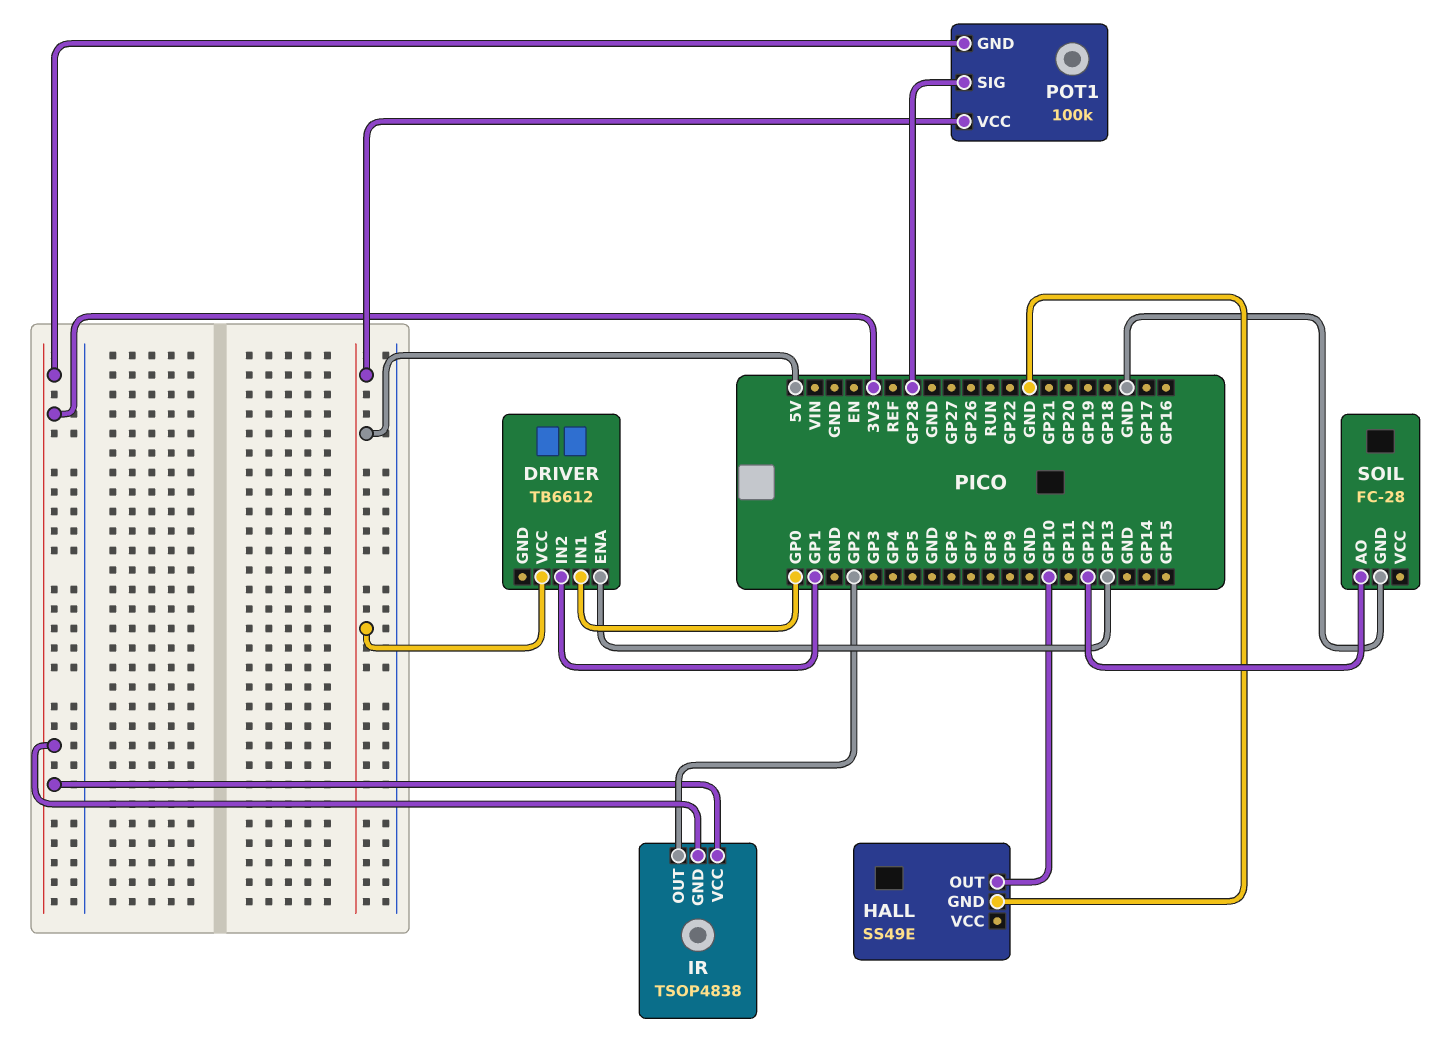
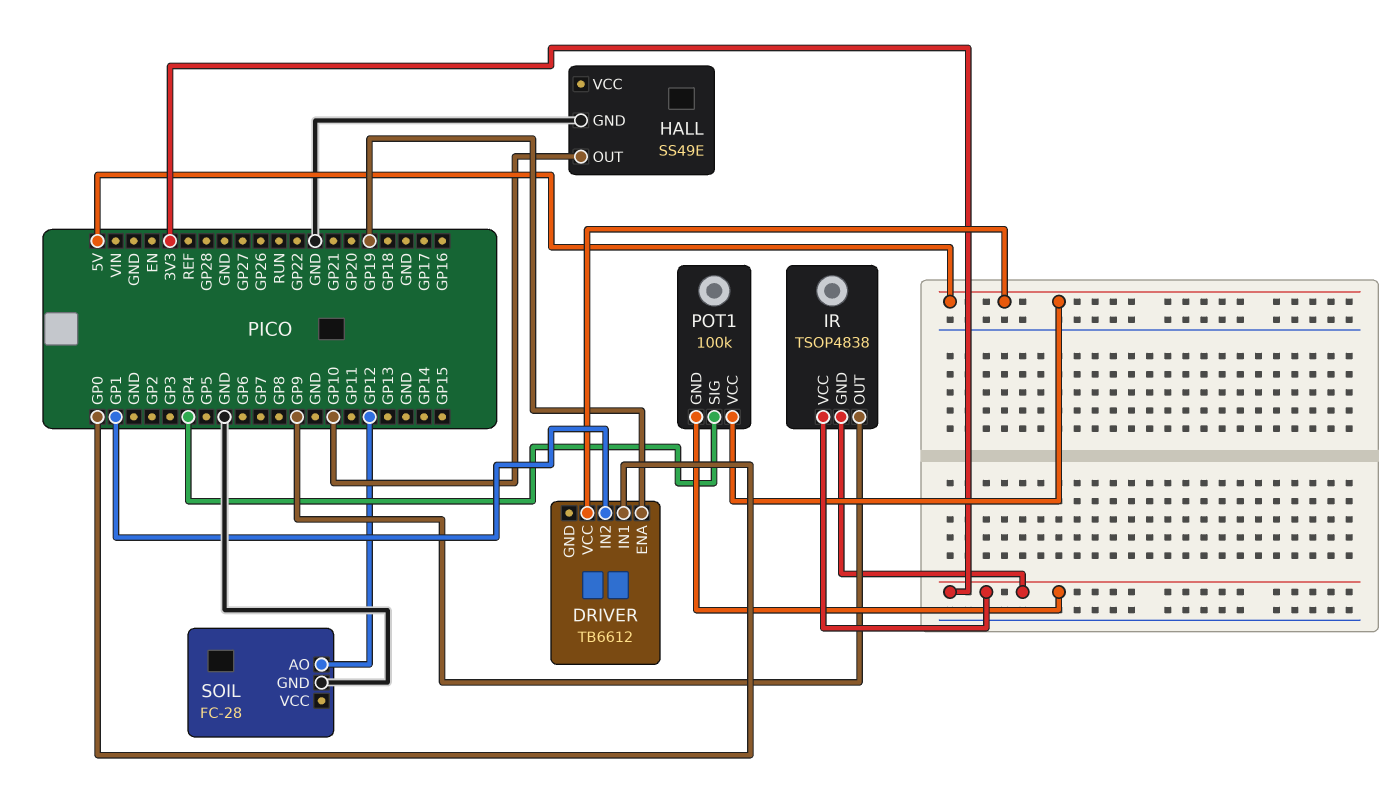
DRIVER pin ENA: GP13 -> GP19
IR pin OUT: GP2 -> GP9
POT1 pin SIG: GP28 -> GP4

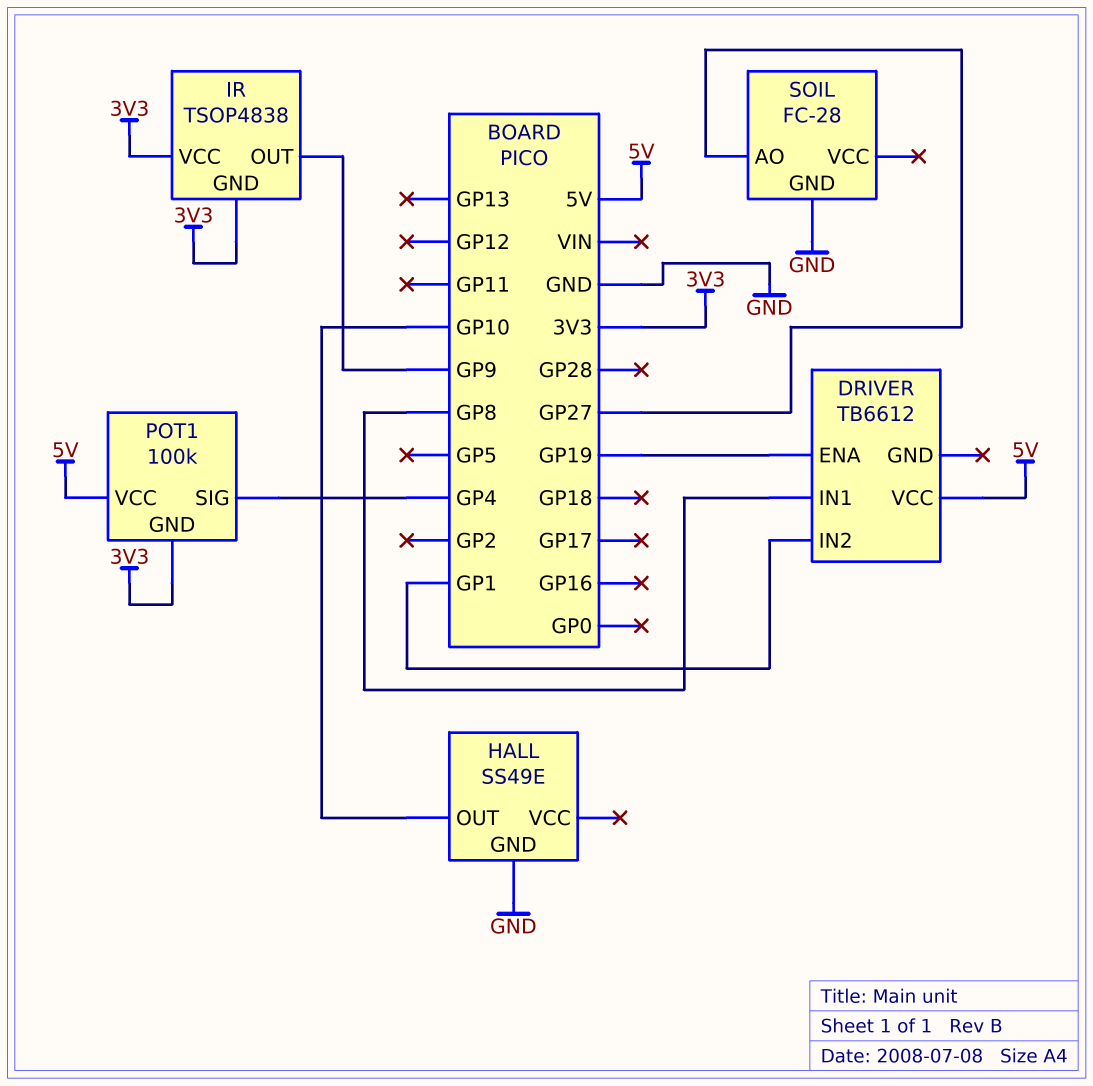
DRIVER pin IN1: GP0 -> GP8
SOIL pin AO: GP12 -> GP27

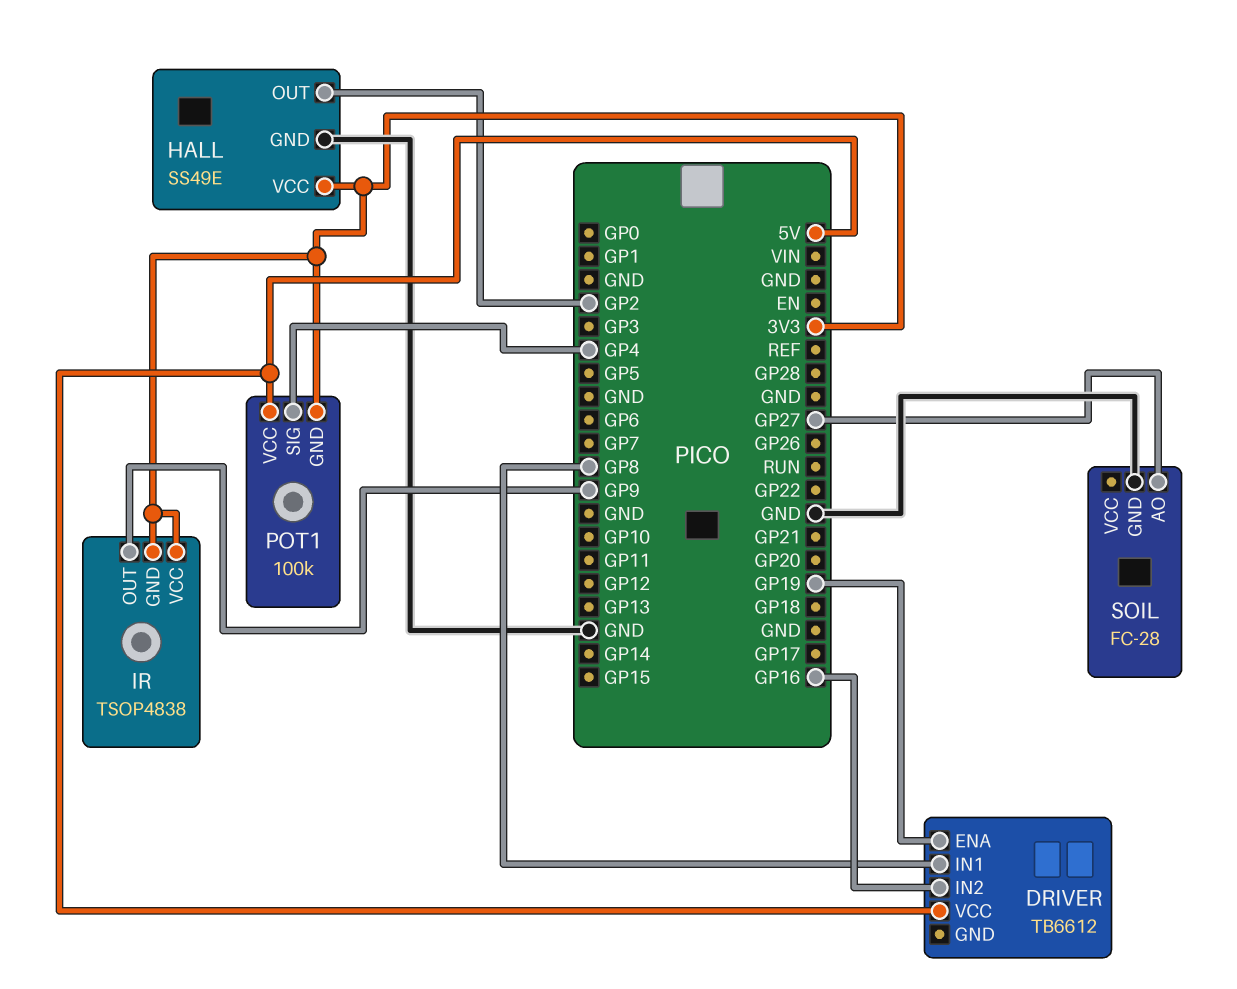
DRIVER pin IN2: GP1 -> GP16
HALL pin OUT: GP10 -> GP2
HALL pin VCC: none -> 3V3

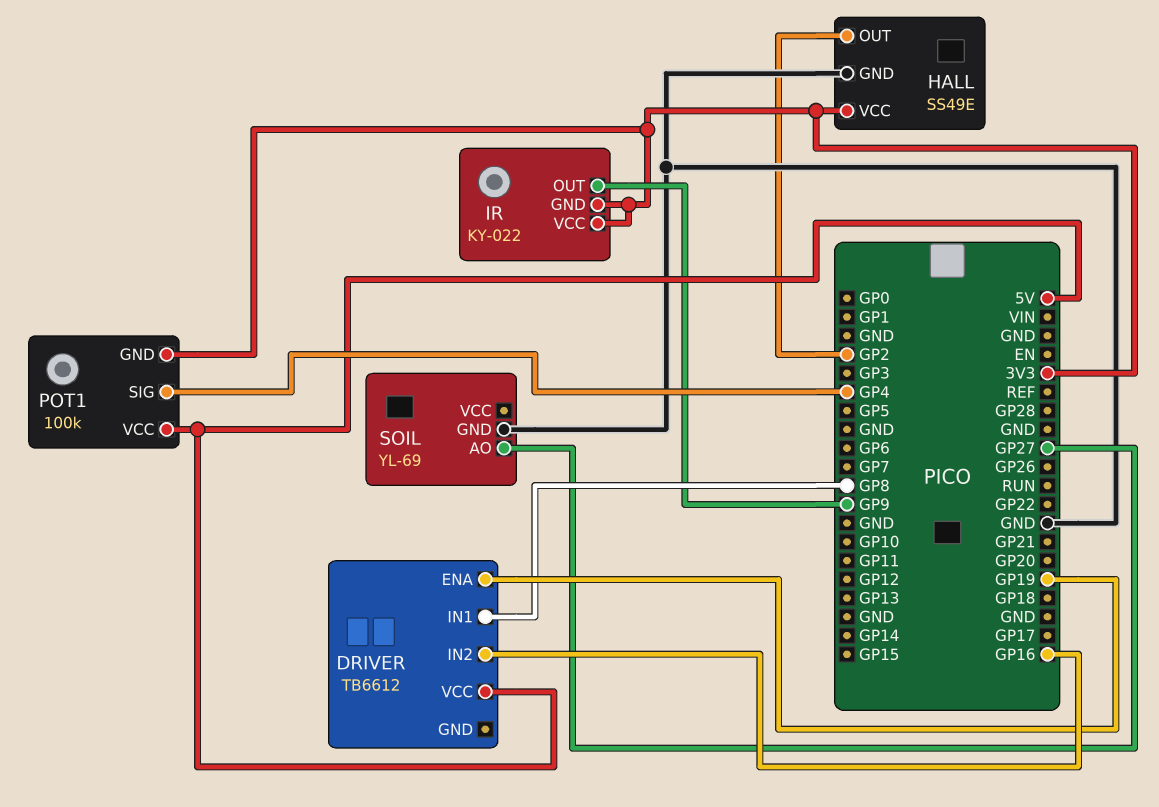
IR: TSOP4838 -> KY-022
SOIL: FC-28 -> YL-69

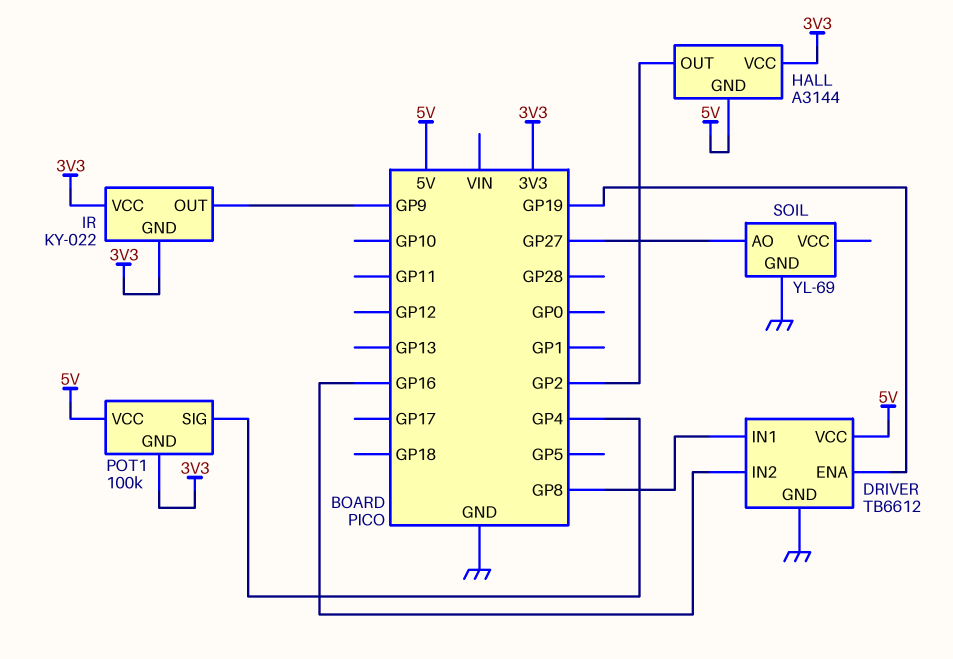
DRIVER pin GND: none -> GND
HALL: SS49E -> A3144
HALL pin GND: GND -> 5V

